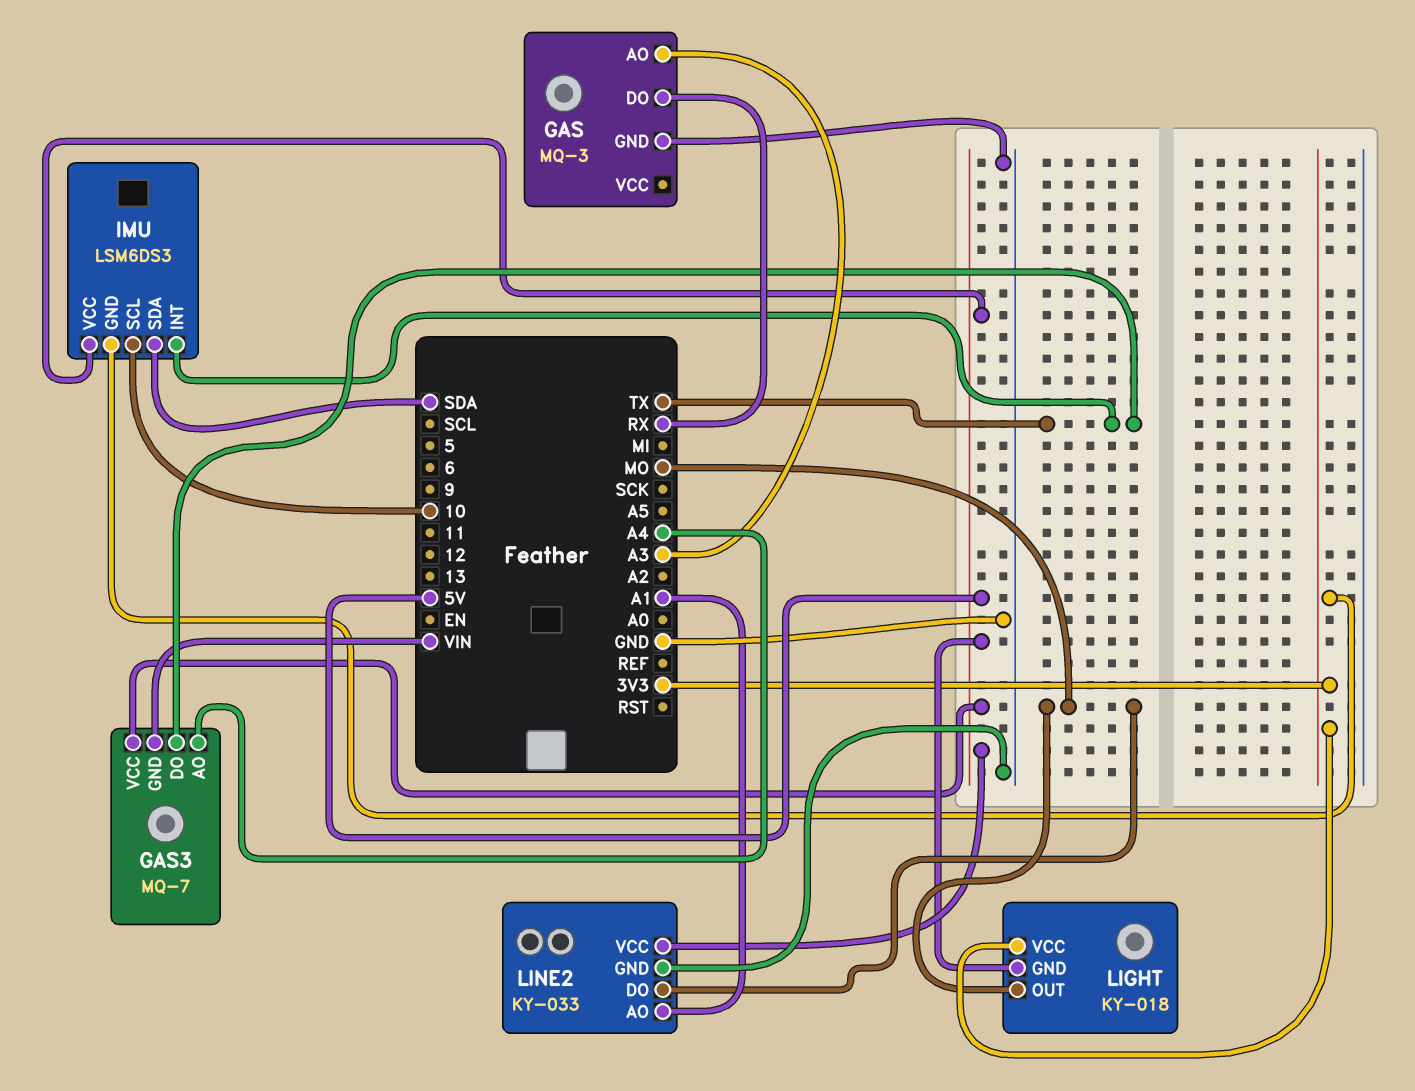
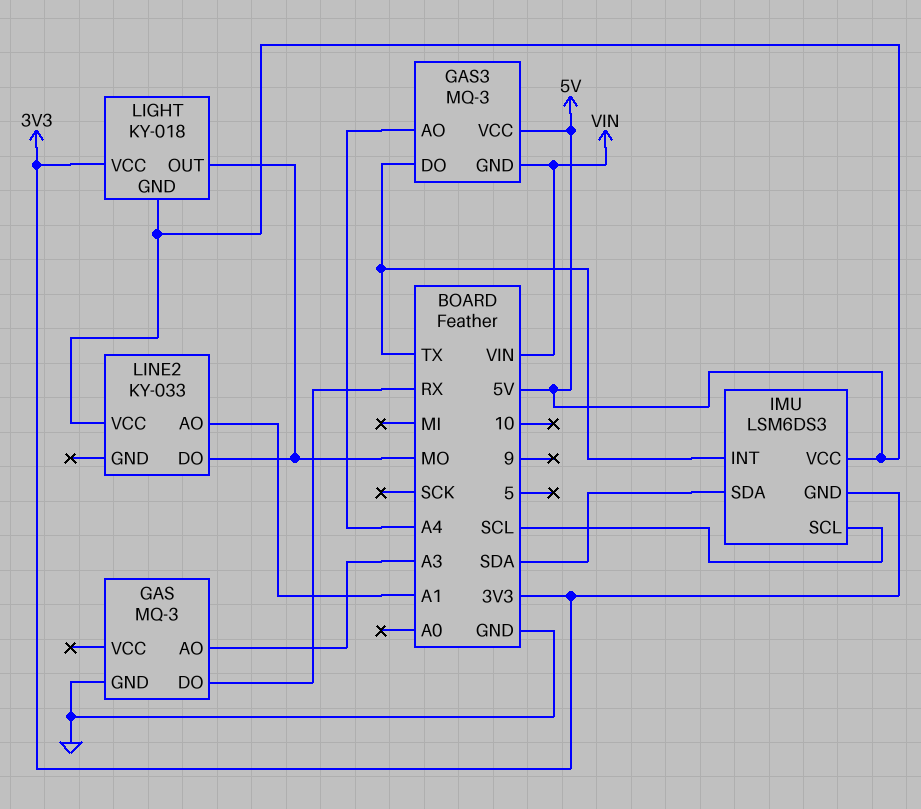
GAS3: MQ-7 -> MQ-3
IMU pin SCL: 10 -> SCL
LINE2 pin GND: GND -> none

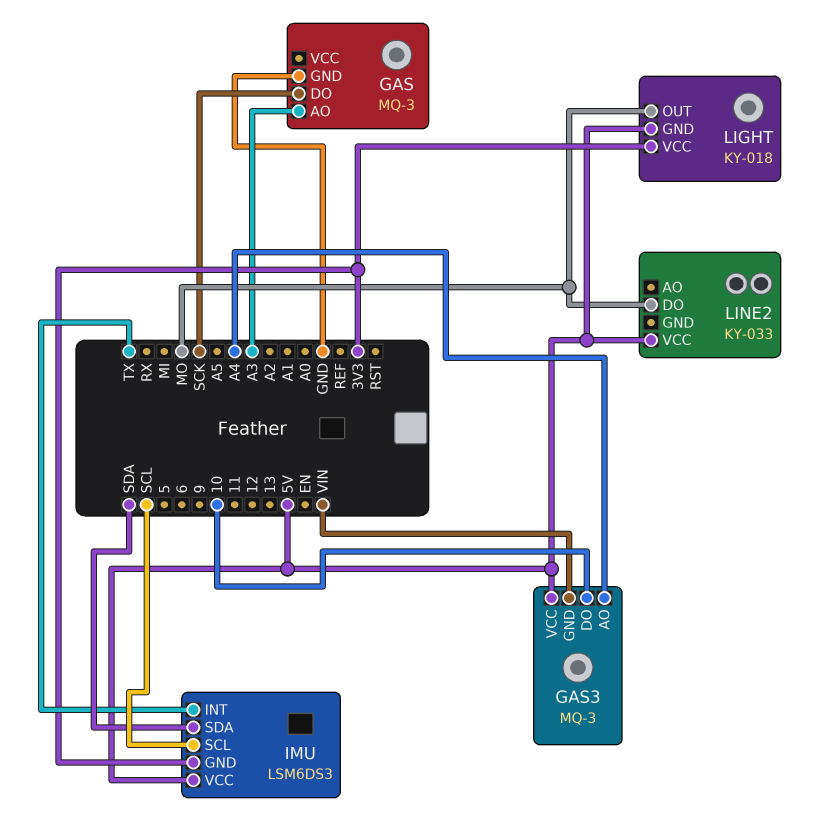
GAS pin DO: RX -> SCK
GAS3 pin DO: TX -> 10
LINE2 pin AO: A1 -> none

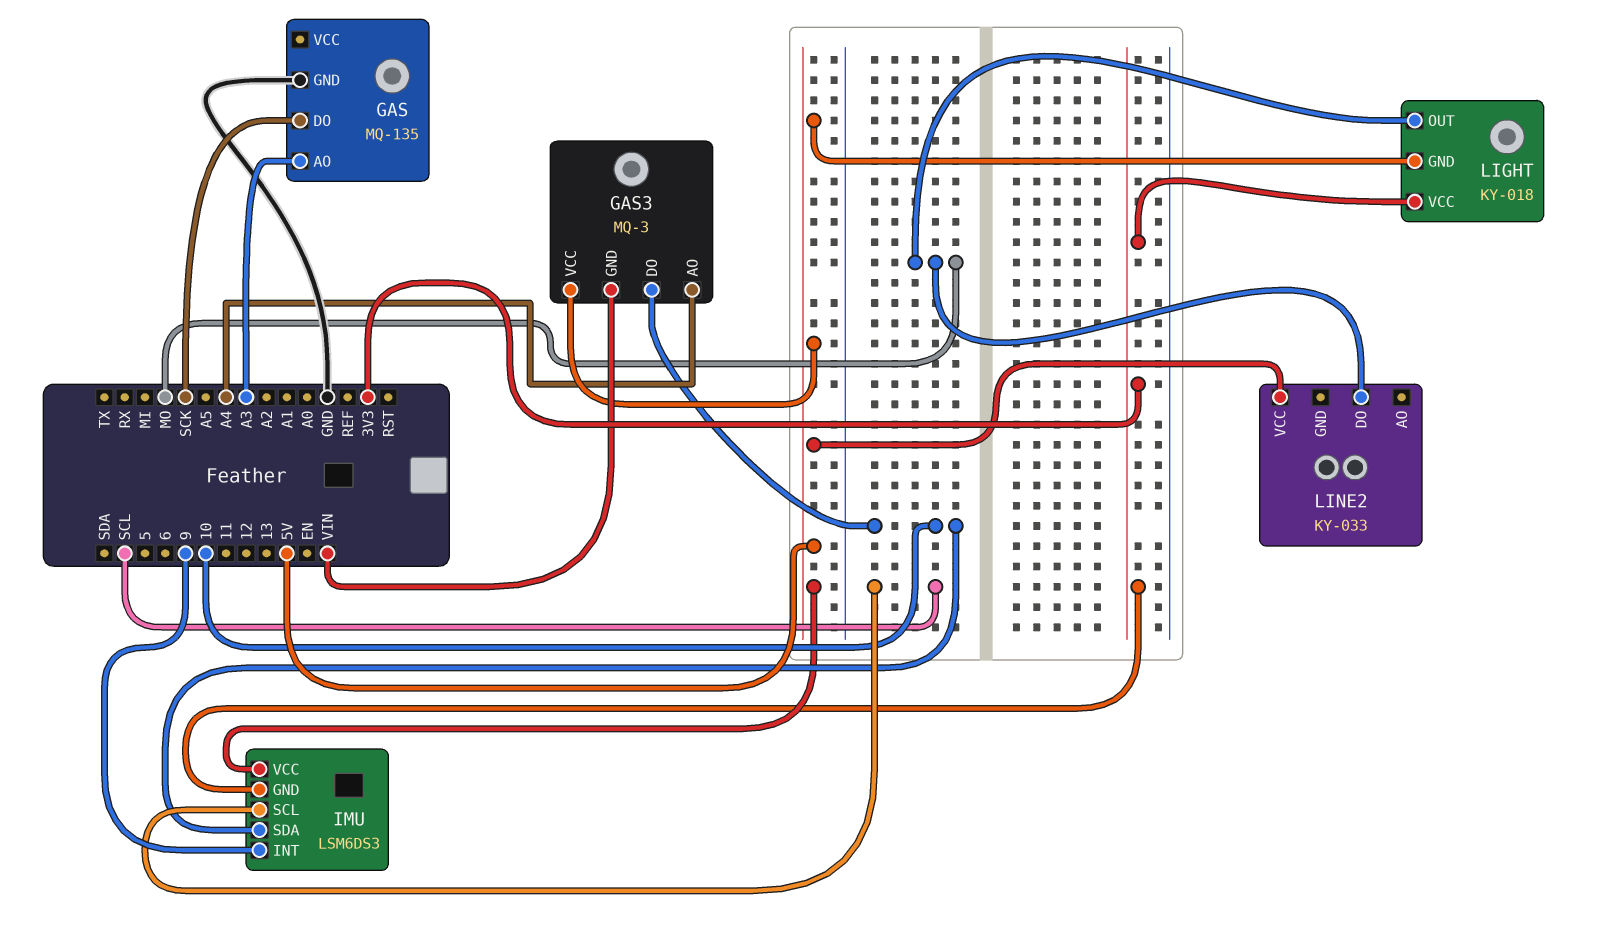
GAS: MQ-3 -> MQ-135
IMU pin INT: TX -> 9
IMU pin SDA: SDA -> 10

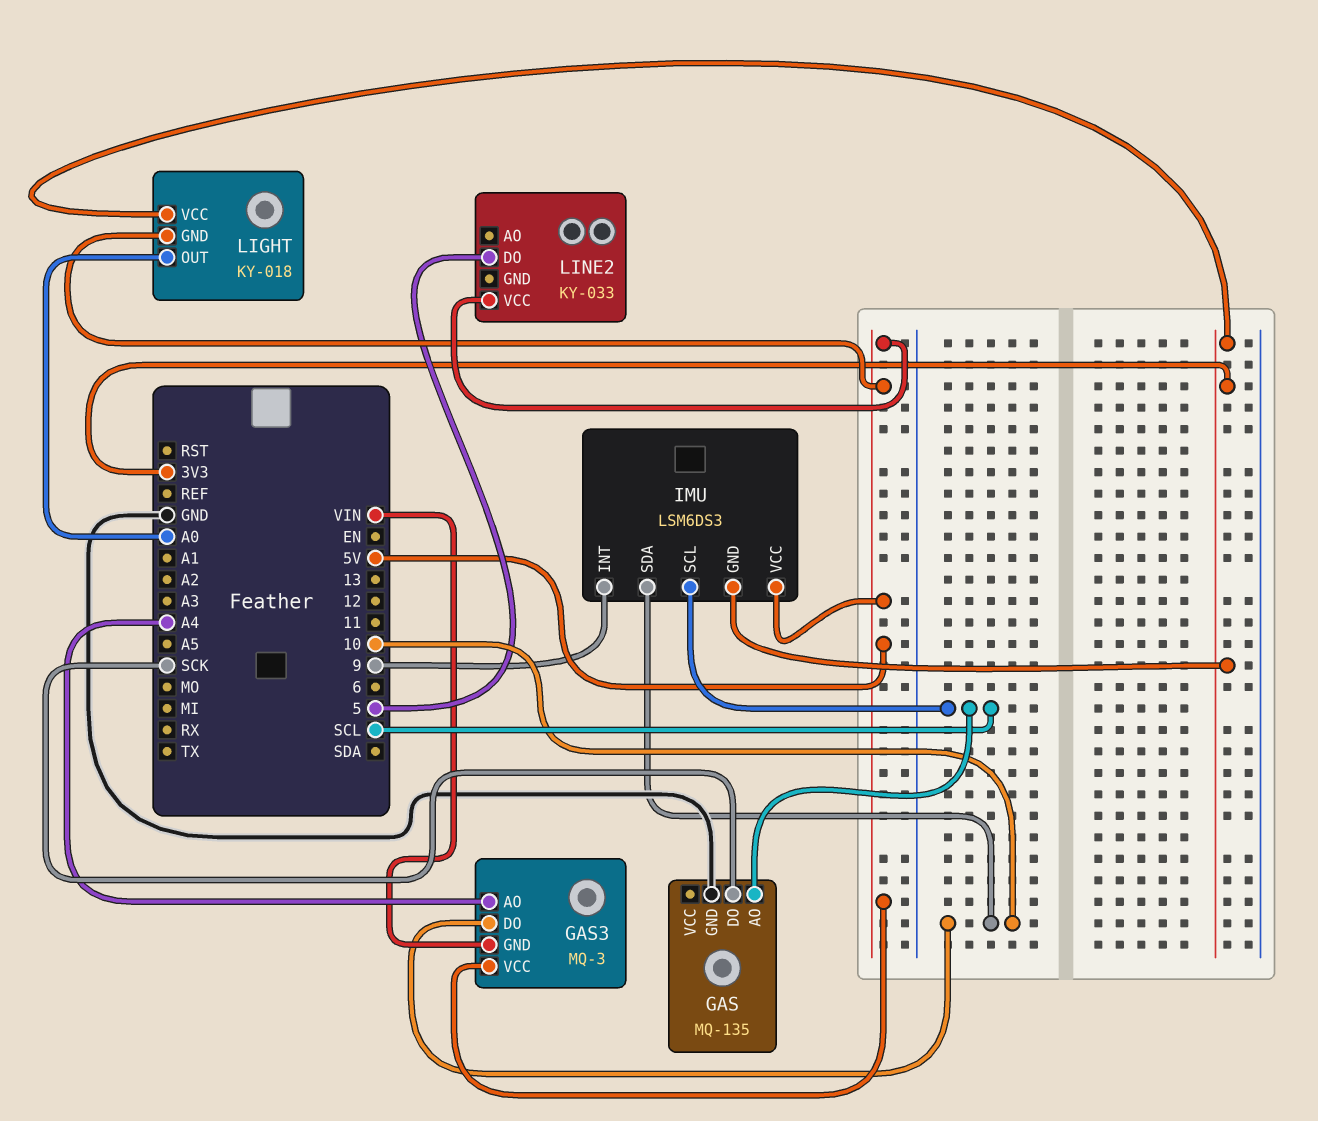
GAS pin AO: A3 -> SCL
LIGHT pin OUT: MO -> A0
LINE2 pin DO: MO -> 5

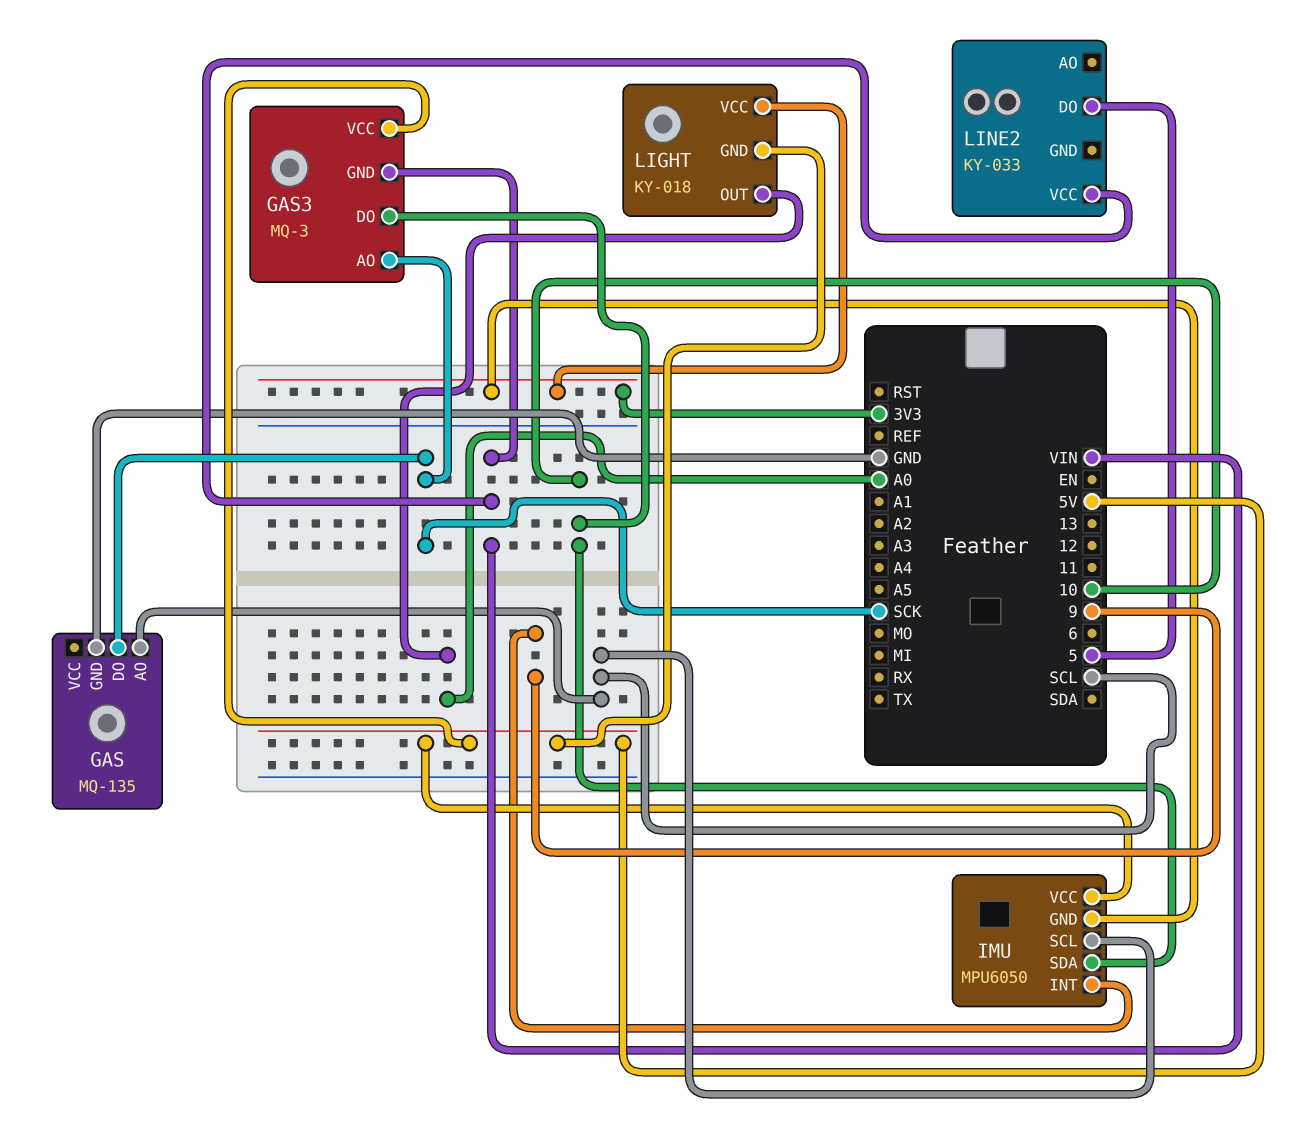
GAS3 pin AO: A4 -> SCK
IMU: LSM6DS3 -> MPU6050
LINE2 pin VCC: 5V -> VIN

